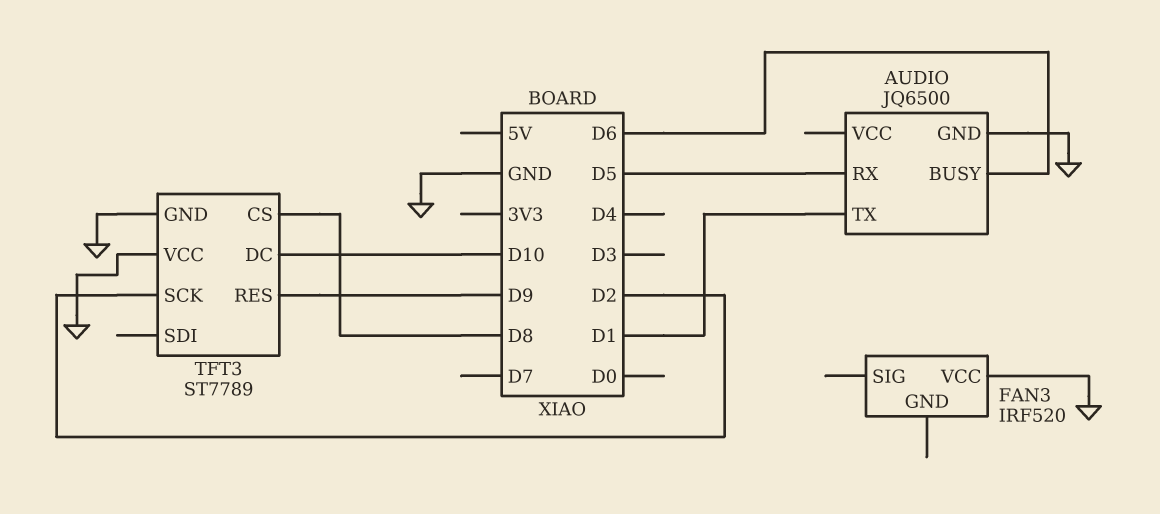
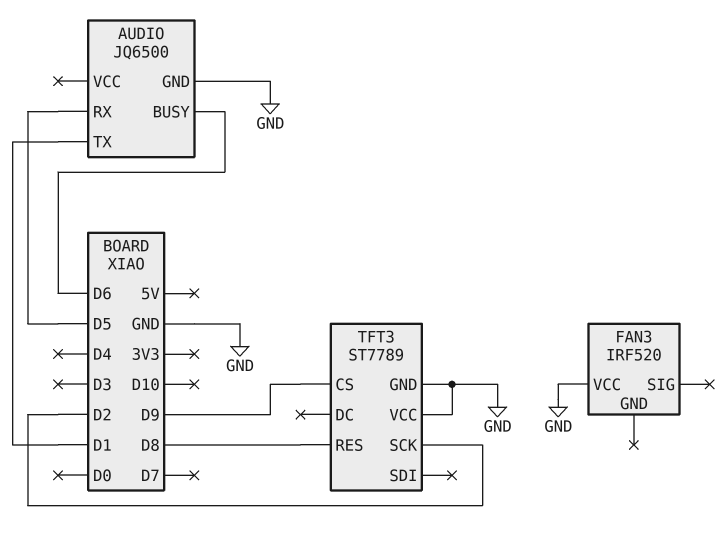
TFT3 pin CS: D8 -> D9
TFT3 pin DC: D10 -> none
TFT3 pin RES: D9 -> D8

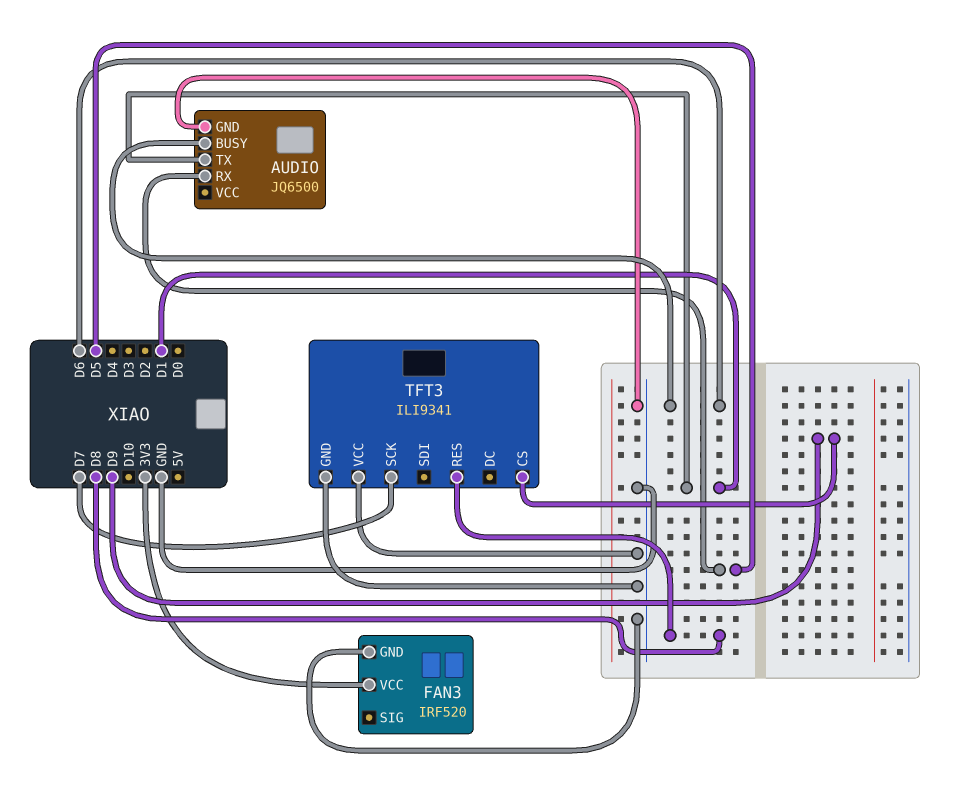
FAN3 pin GND: none -> GND
FAN3 pin VCC: GND -> 3V3
TFT3: ST7789 -> ILI9341
TFT3 pin SCK: D2 -> D7

